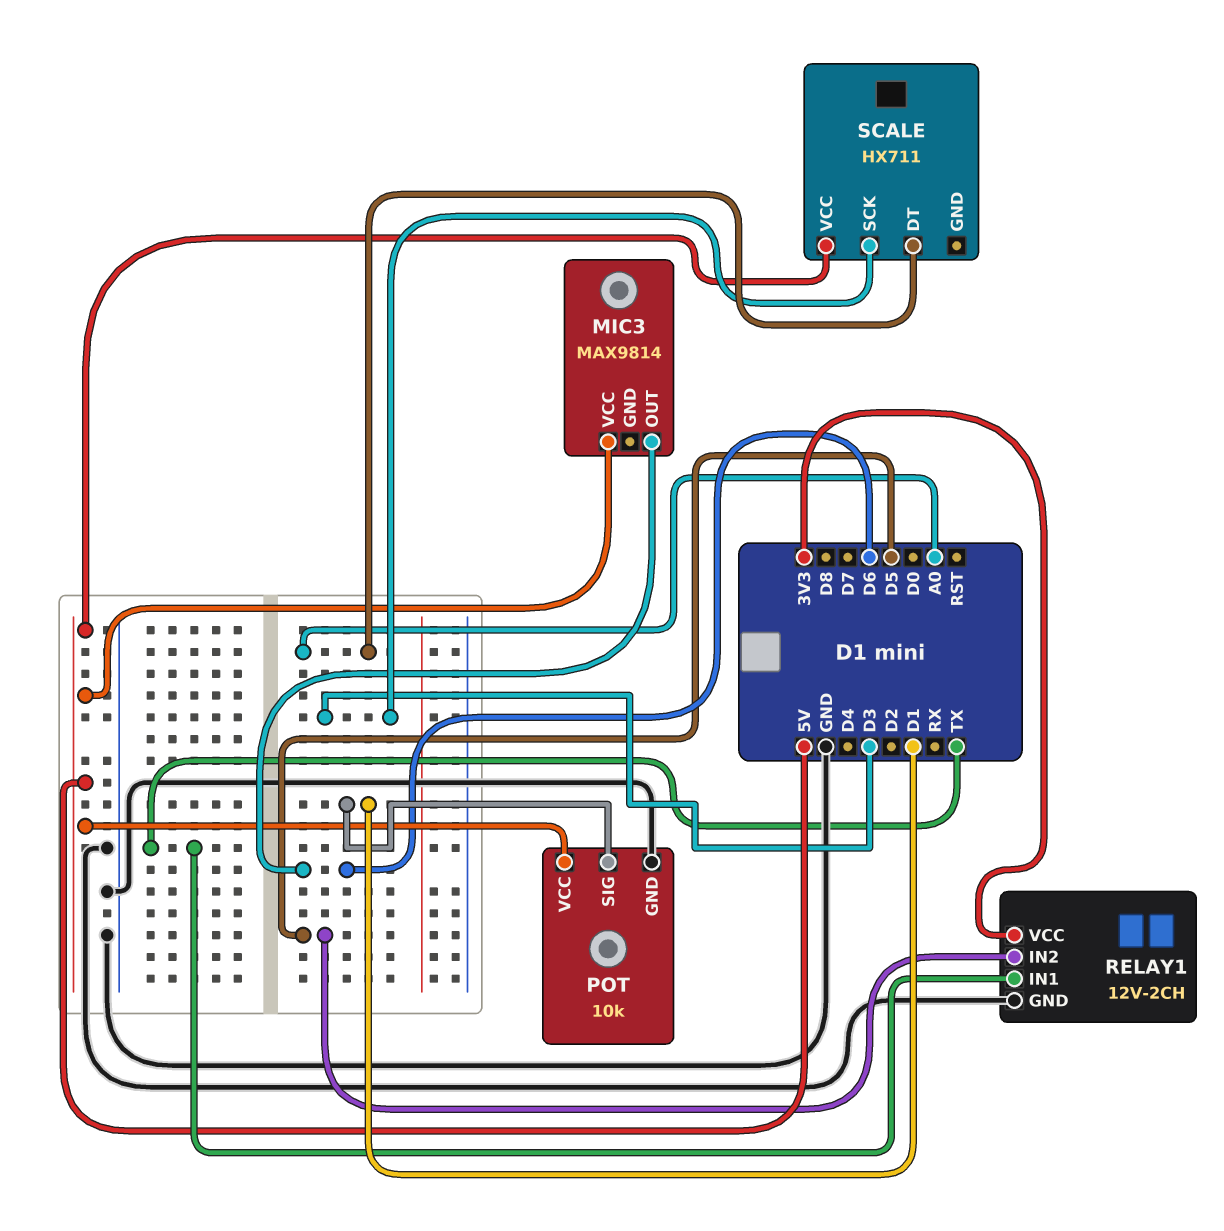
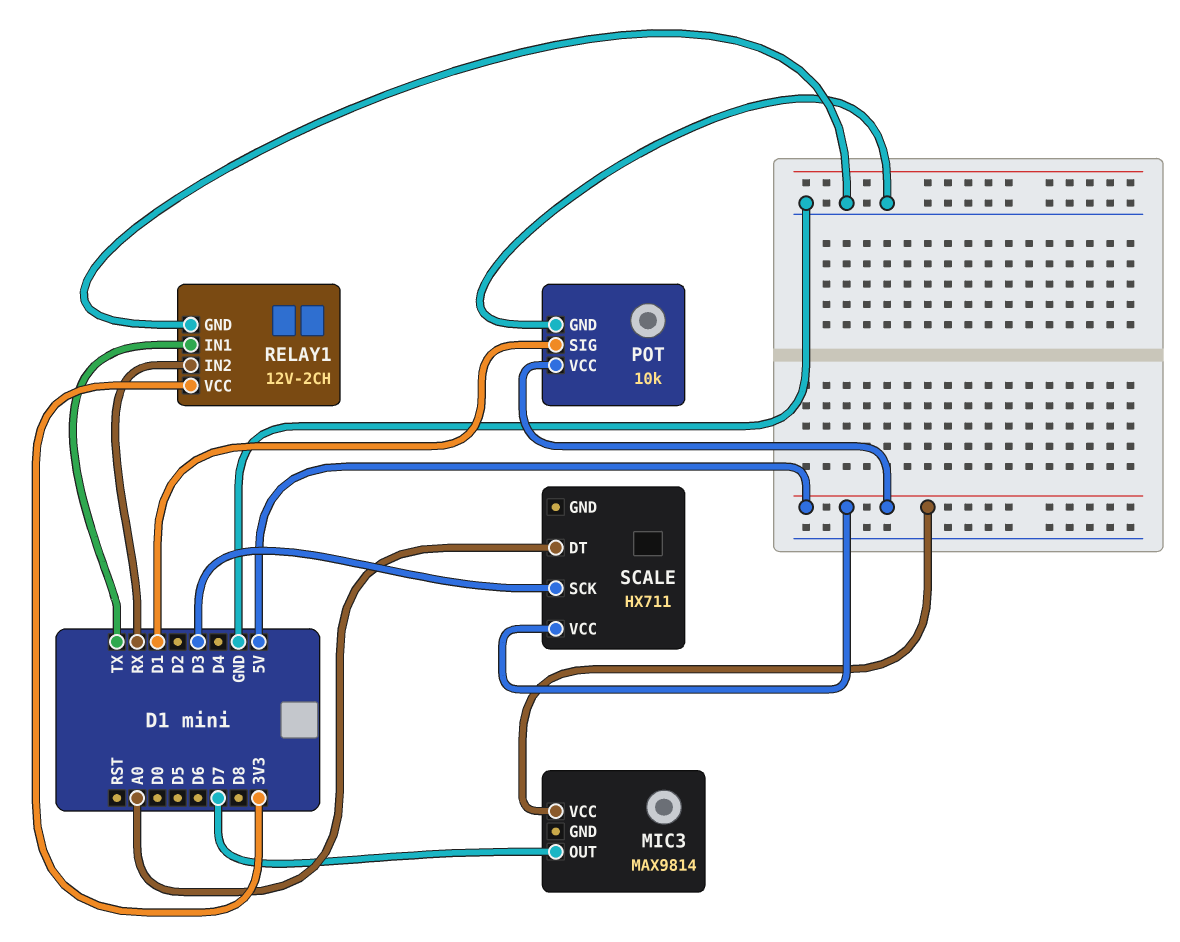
MIC3 pin OUT: D6 -> D7
RELAY1 pin IN2: D5 -> RX

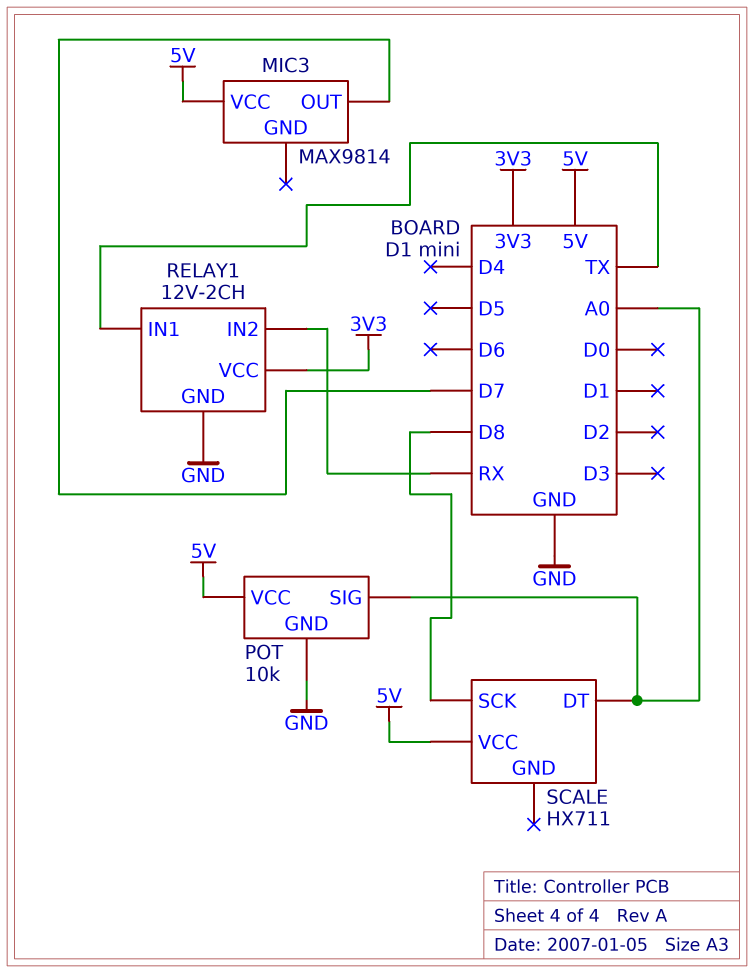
POT pin SIG: D1 -> A0
SCALE pin SCK: D3 -> D8

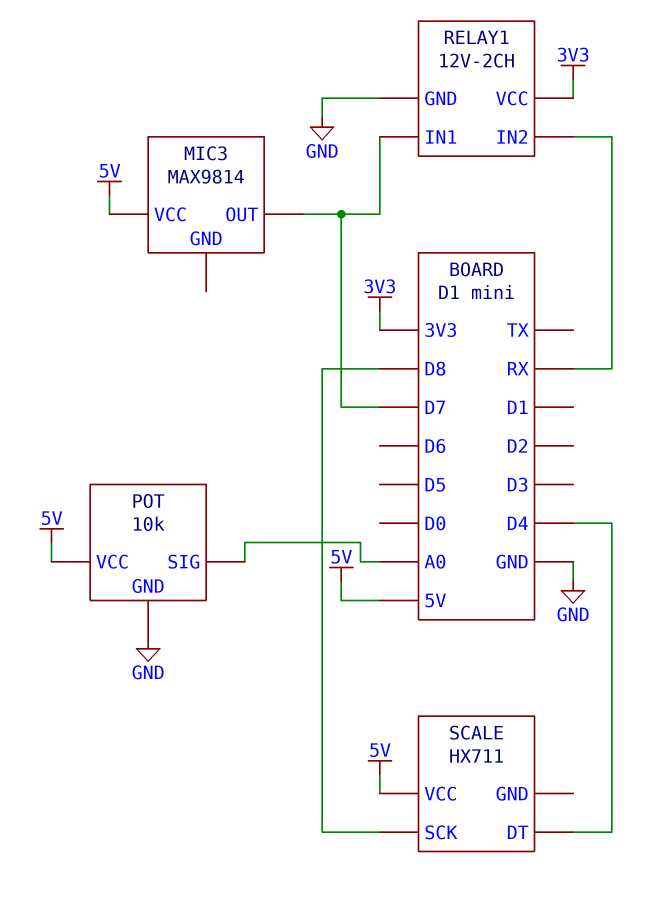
RELAY1 pin IN1: TX -> D7
SCALE pin DT: A0 -> D4

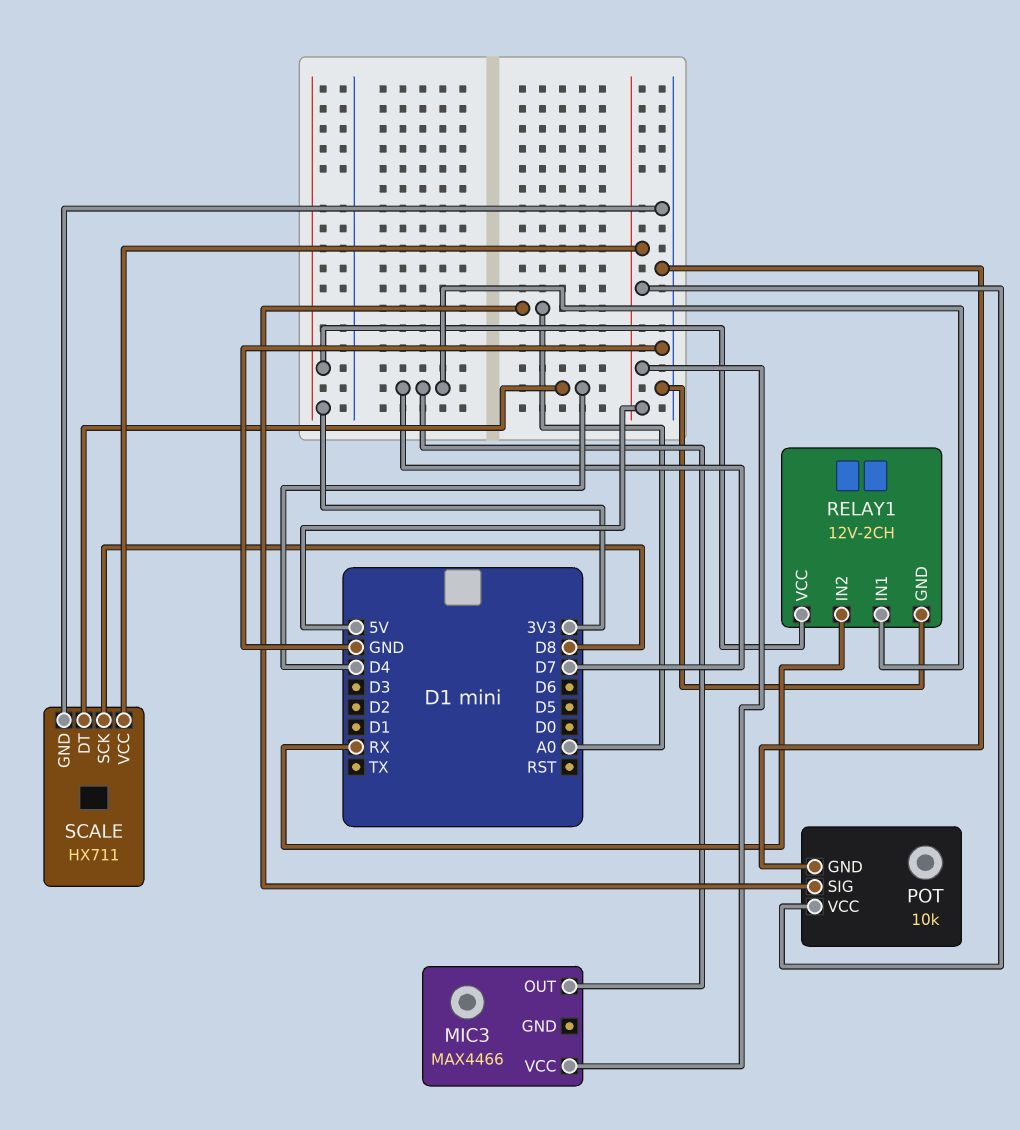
MIC3: MAX9814 -> MAX4466
SCALE pin GND: none -> GND

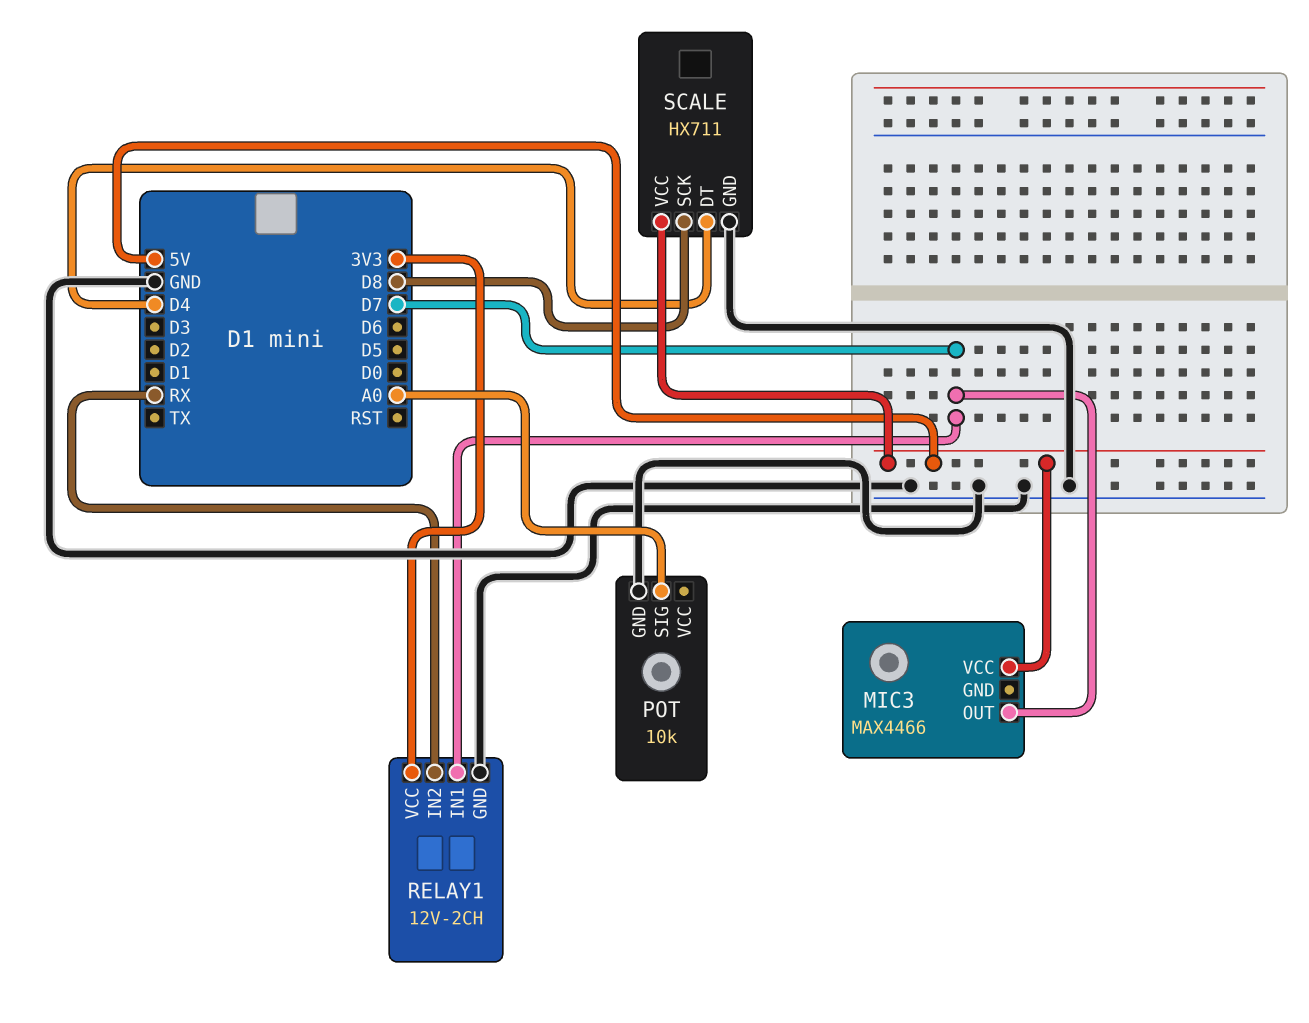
POT pin VCC: 5V -> none

